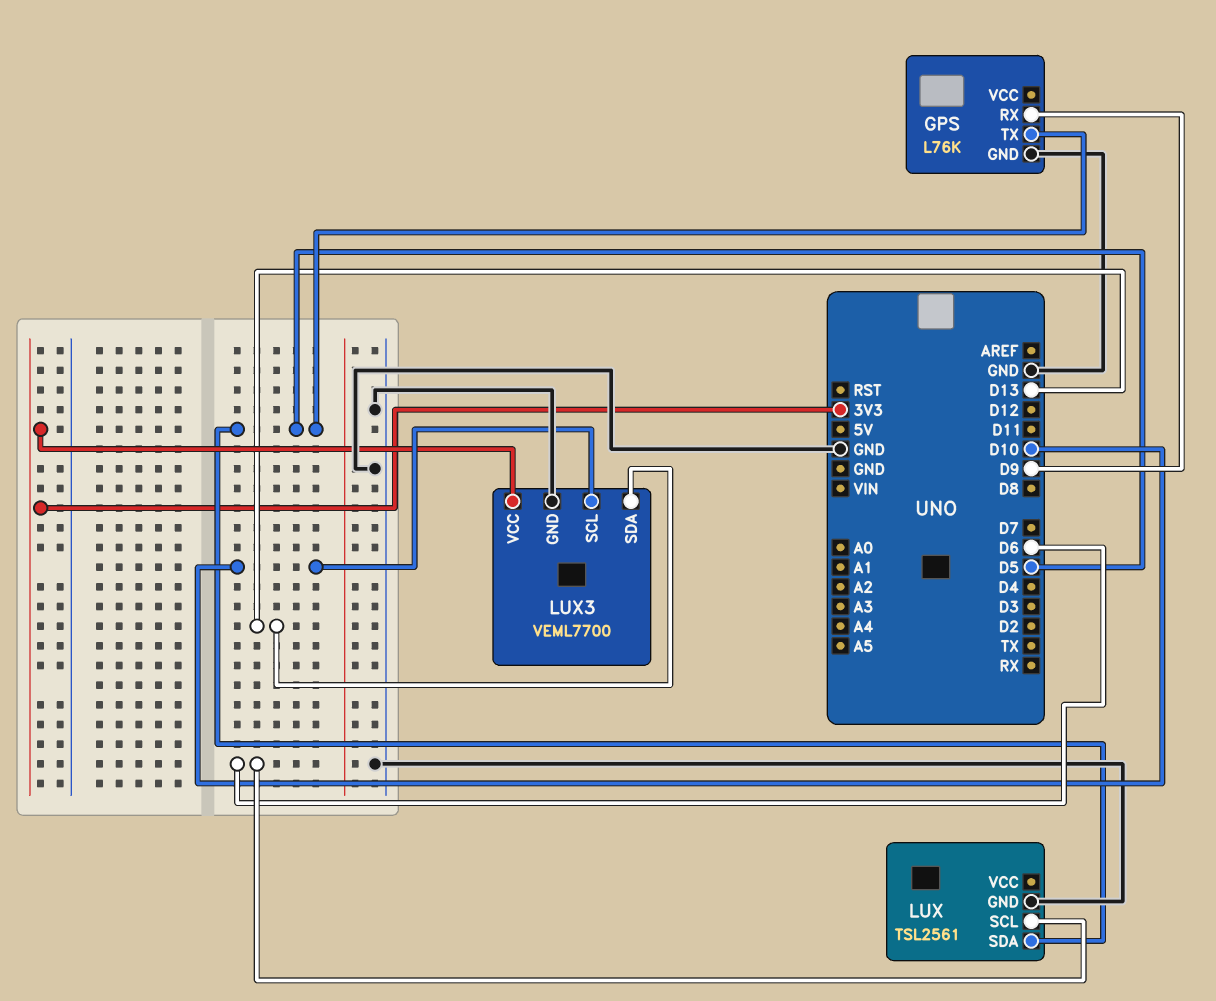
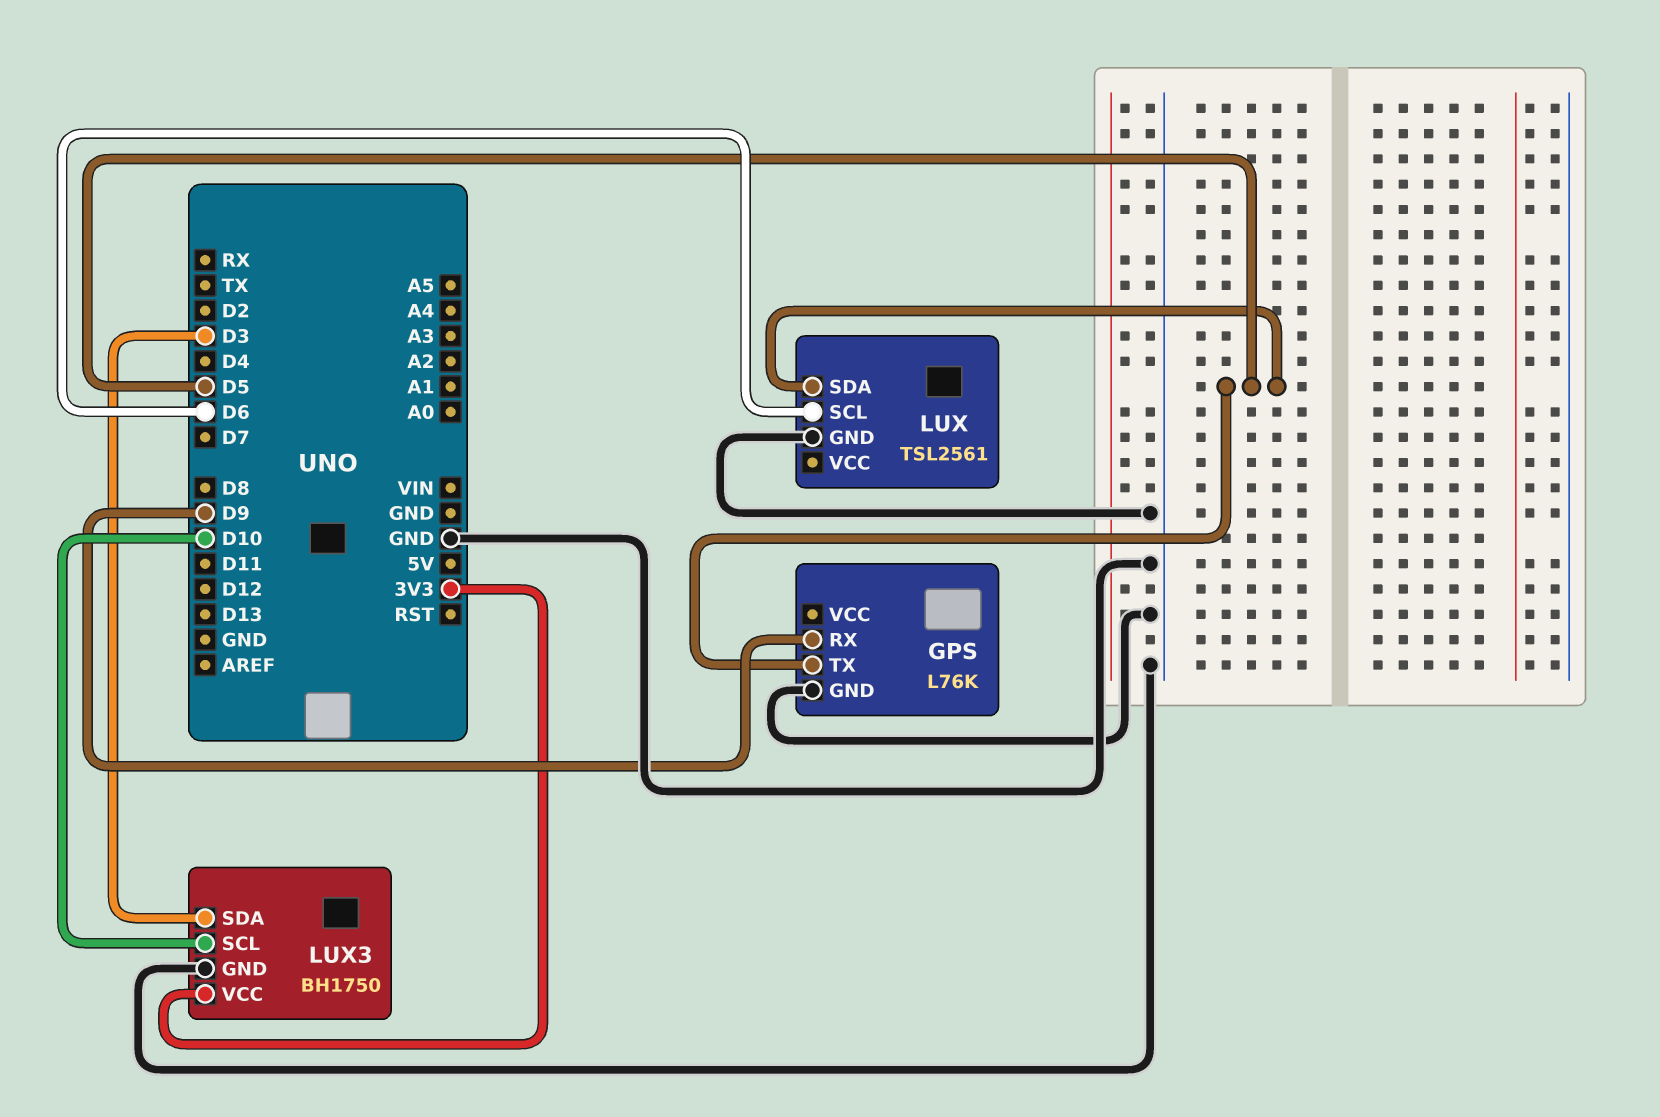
LUX3: VEML7700 -> BH1750
LUX3 pin SDA: D13 -> D3

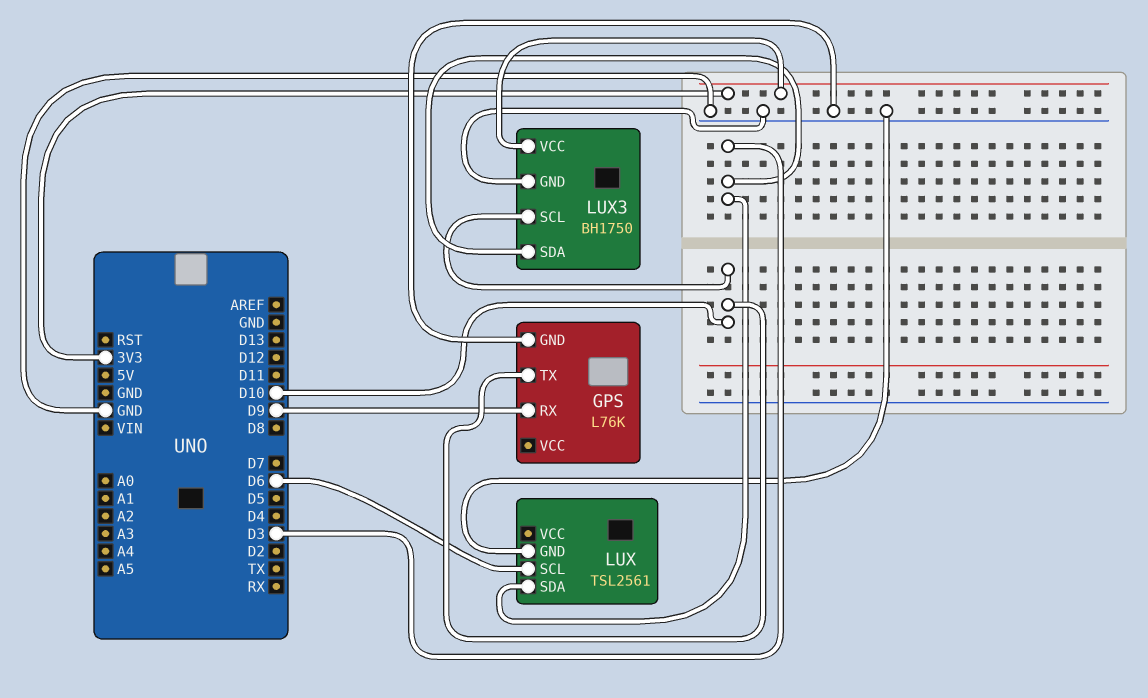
GPS pin TX: D5 -> D10
LUX pin SDA: D5 -> D3

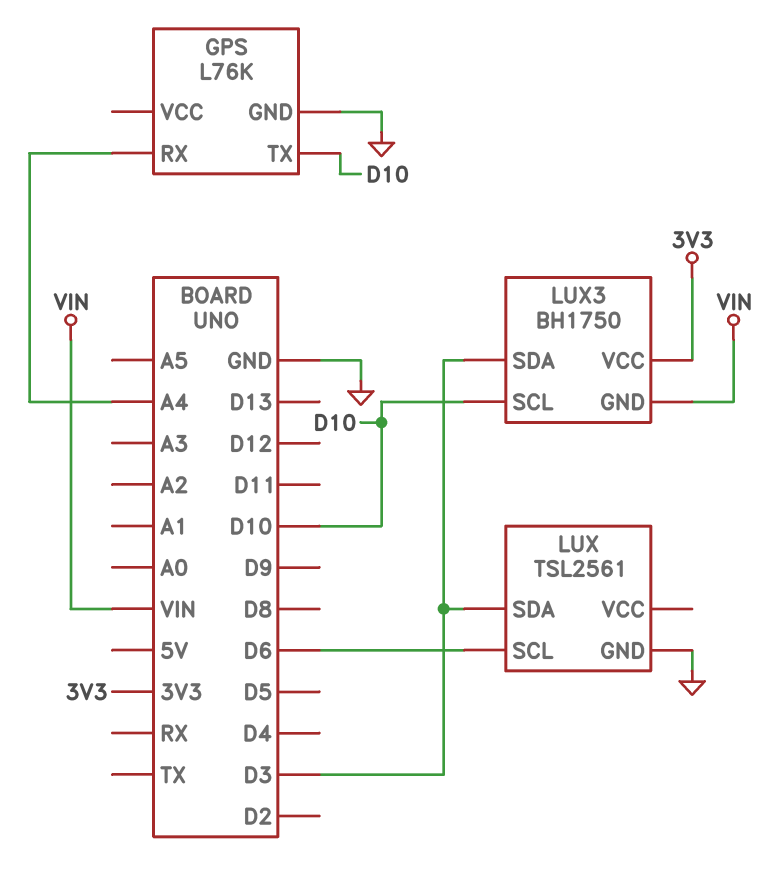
GPS pin RX: D9 -> A4
LUX3 pin GND: GND -> VIN

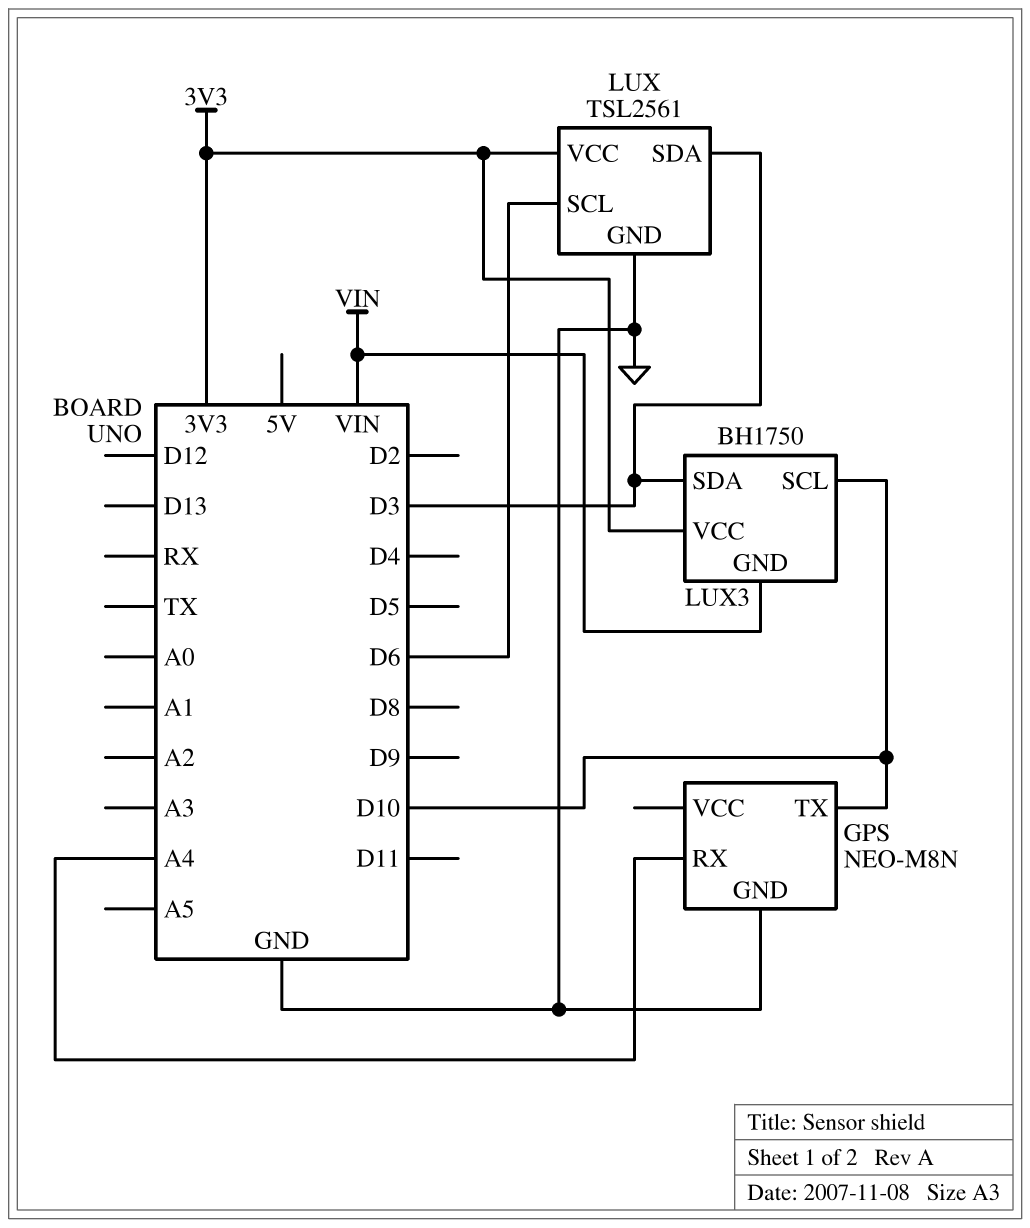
GPS: L76K -> NEO-M8N
LUX pin VCC: none -> 3V3

